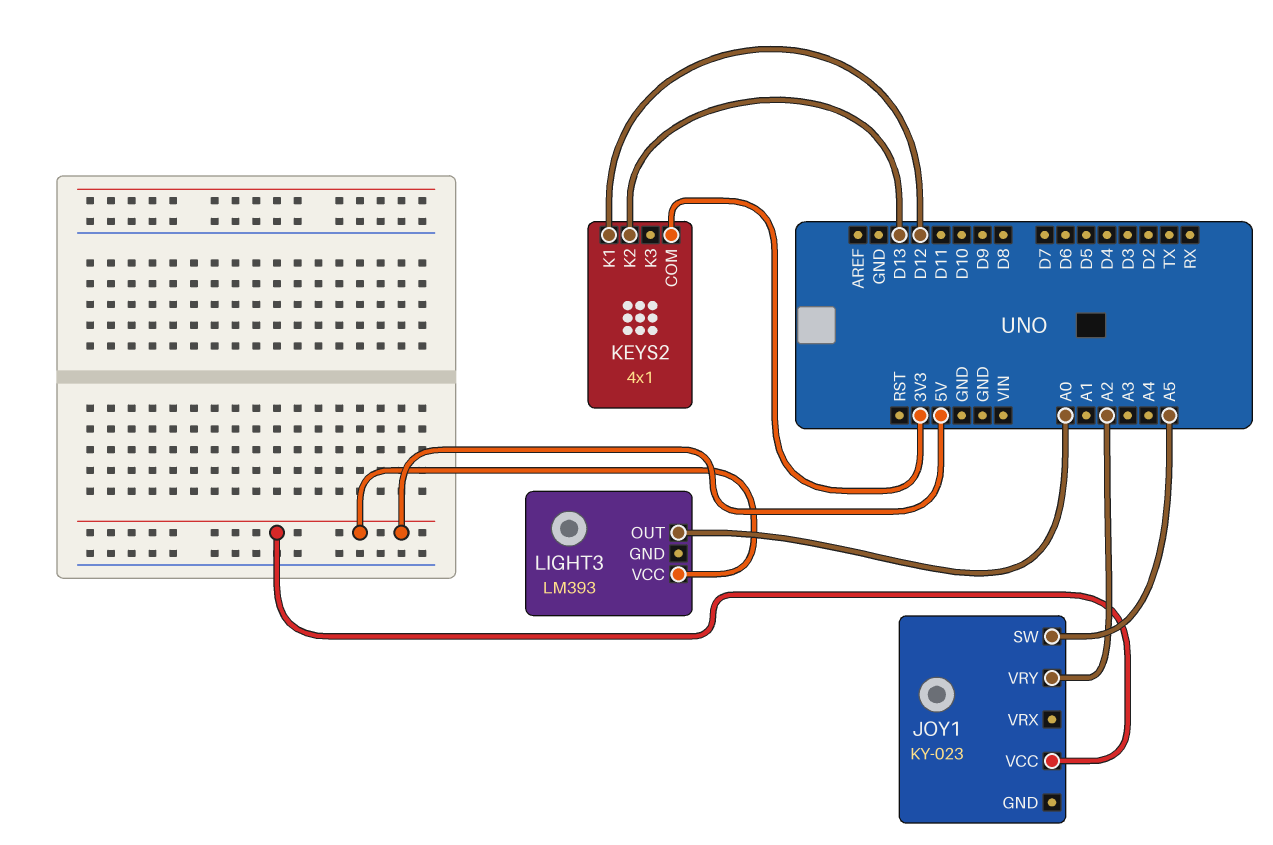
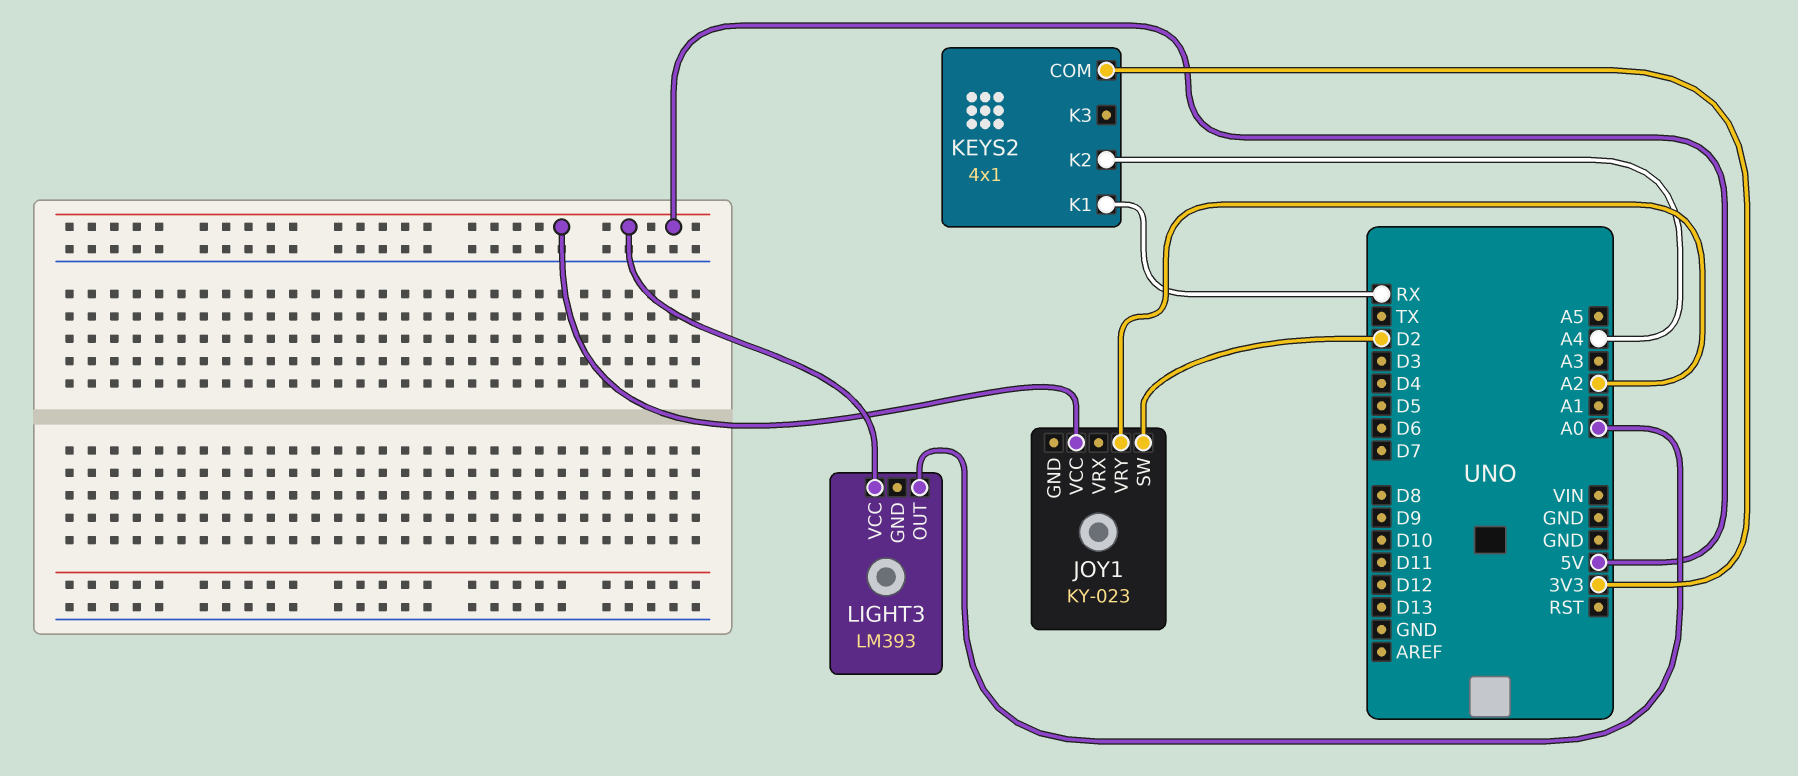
JOY1 pin SW: A5 -> D2
KEYS2 pin K1: D12 -> RX
KEYS2 pin K2: D13 -> A4

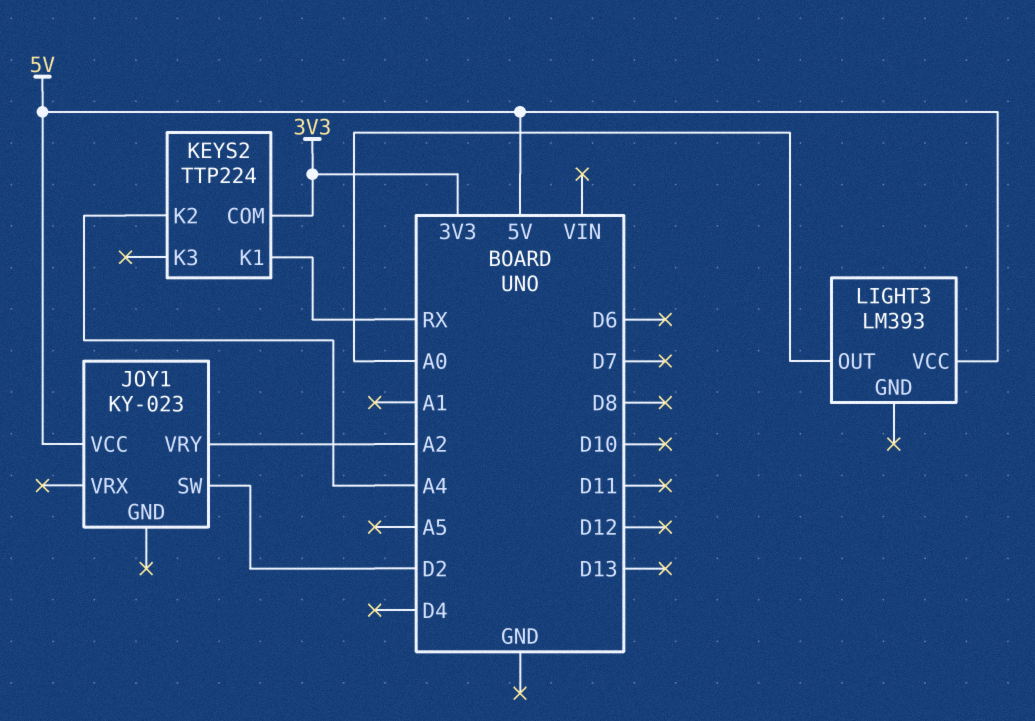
KEYS2: 4x1 -> TTP224

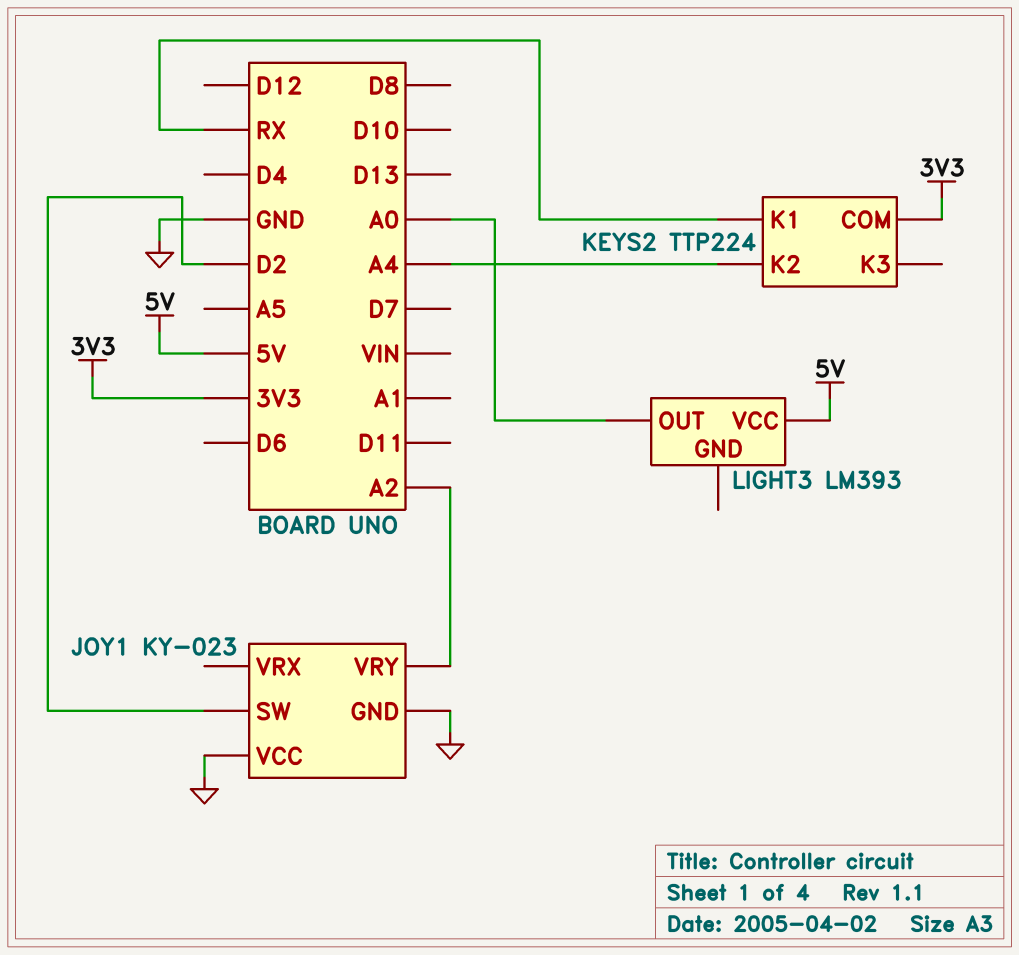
JOY1 pin GND: none -> GND
JOY1 pin VCC: 5V -> GND

